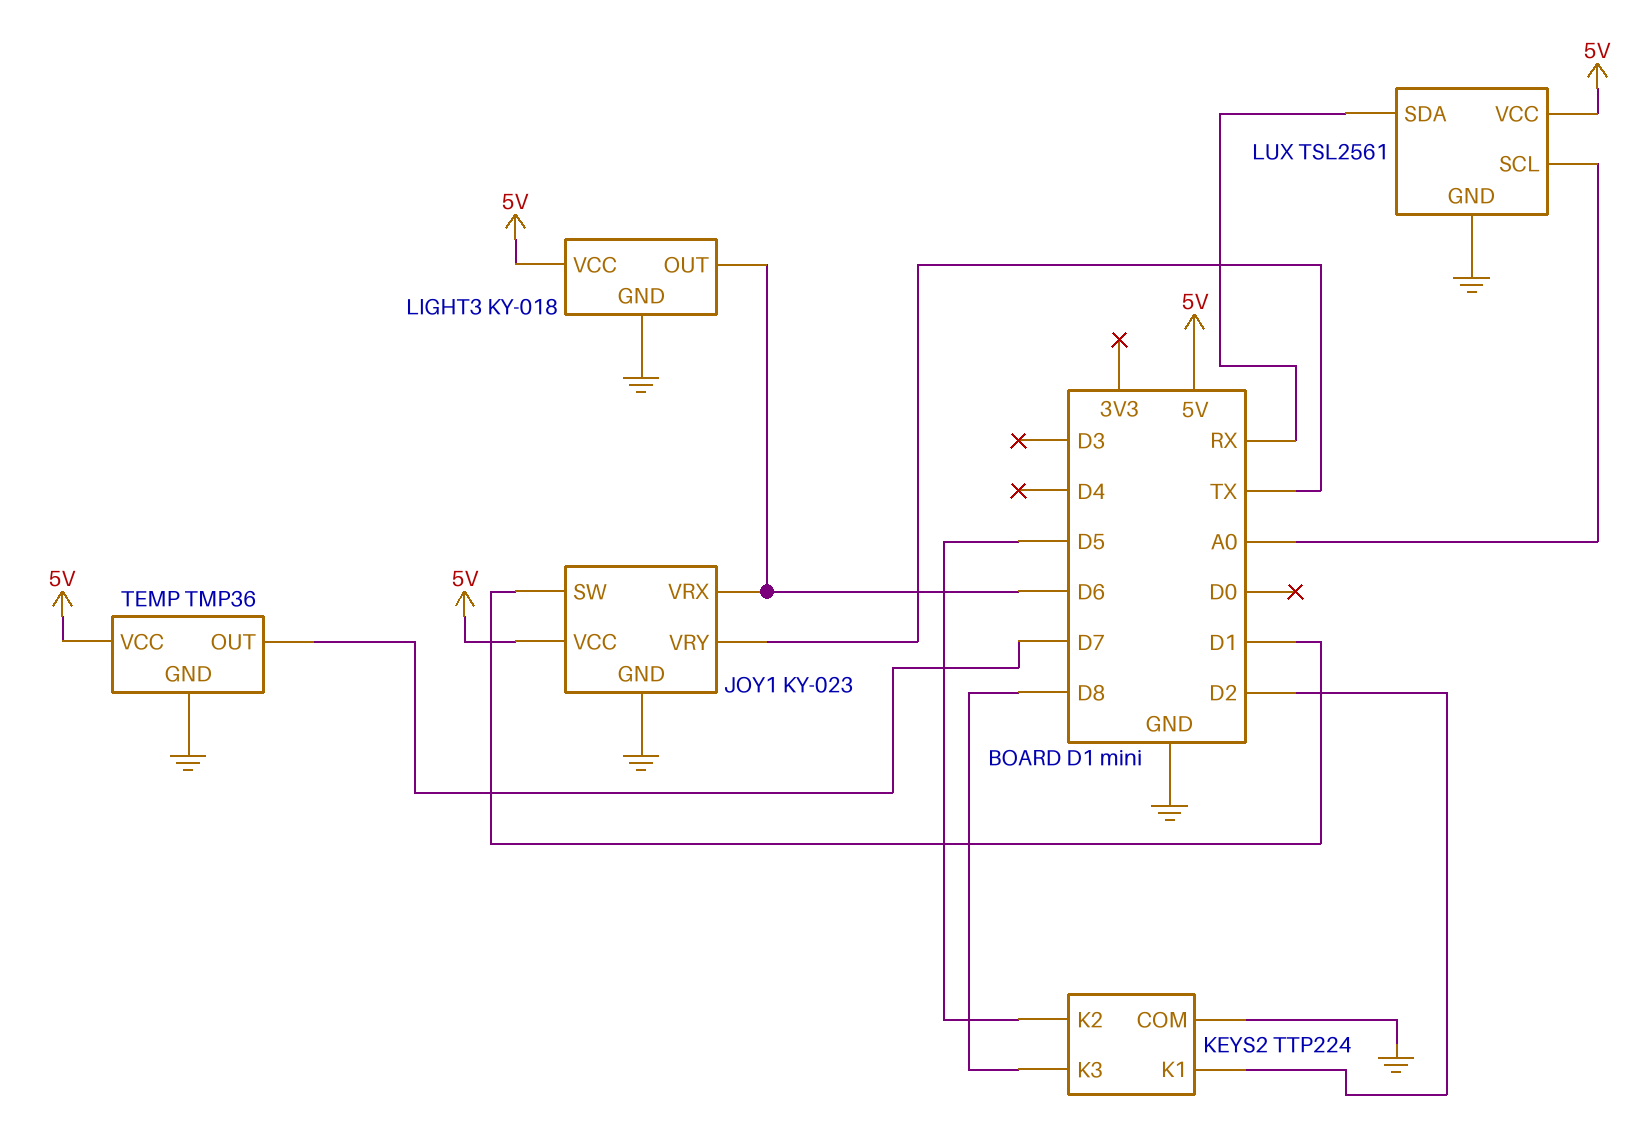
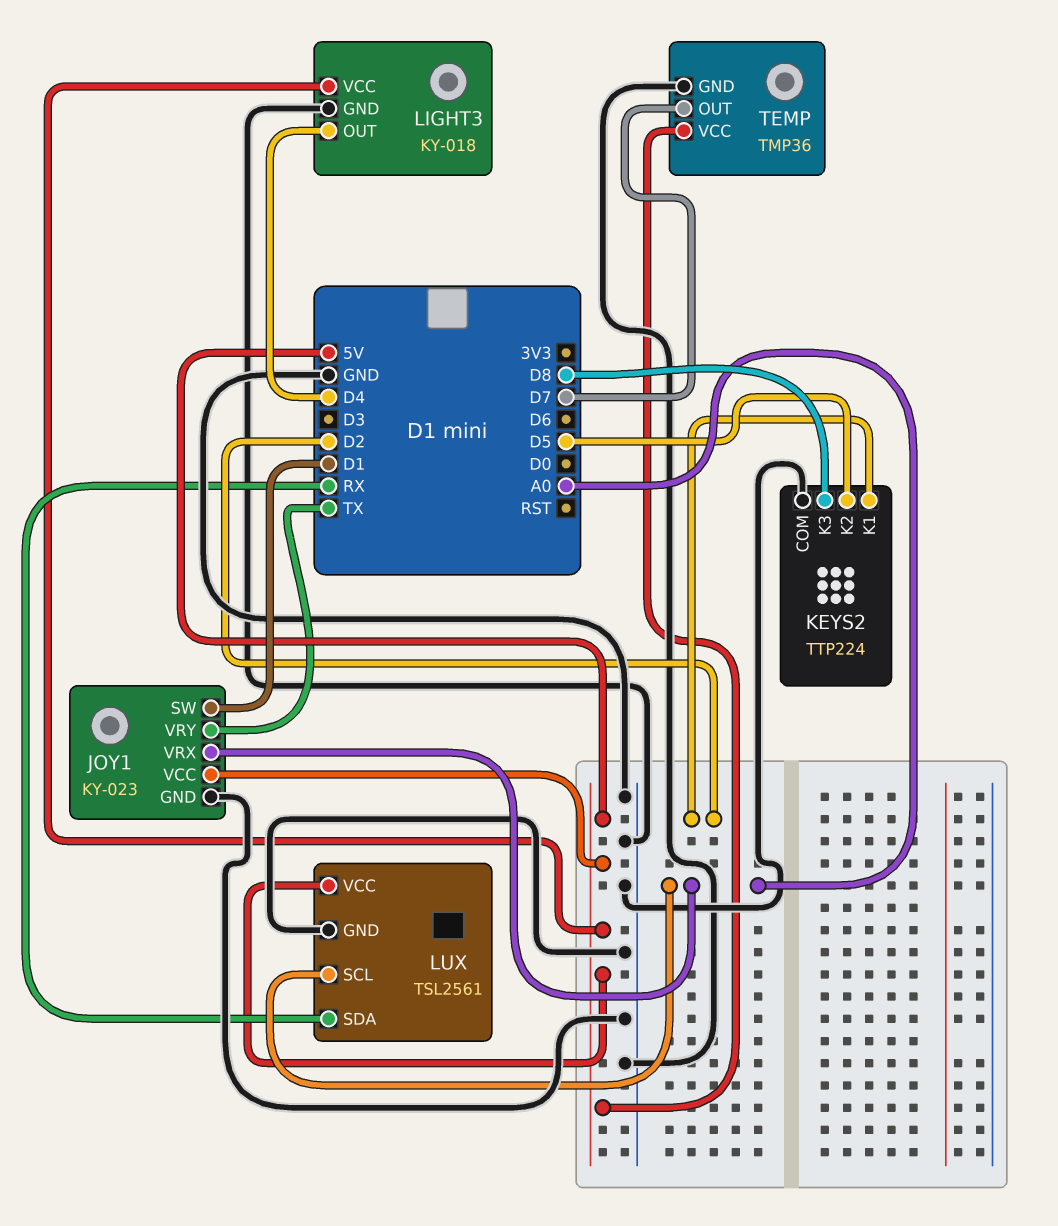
JOY1 pin VRX: D6 -> A0
LIGHT3 pin OUT: D6 -> D4

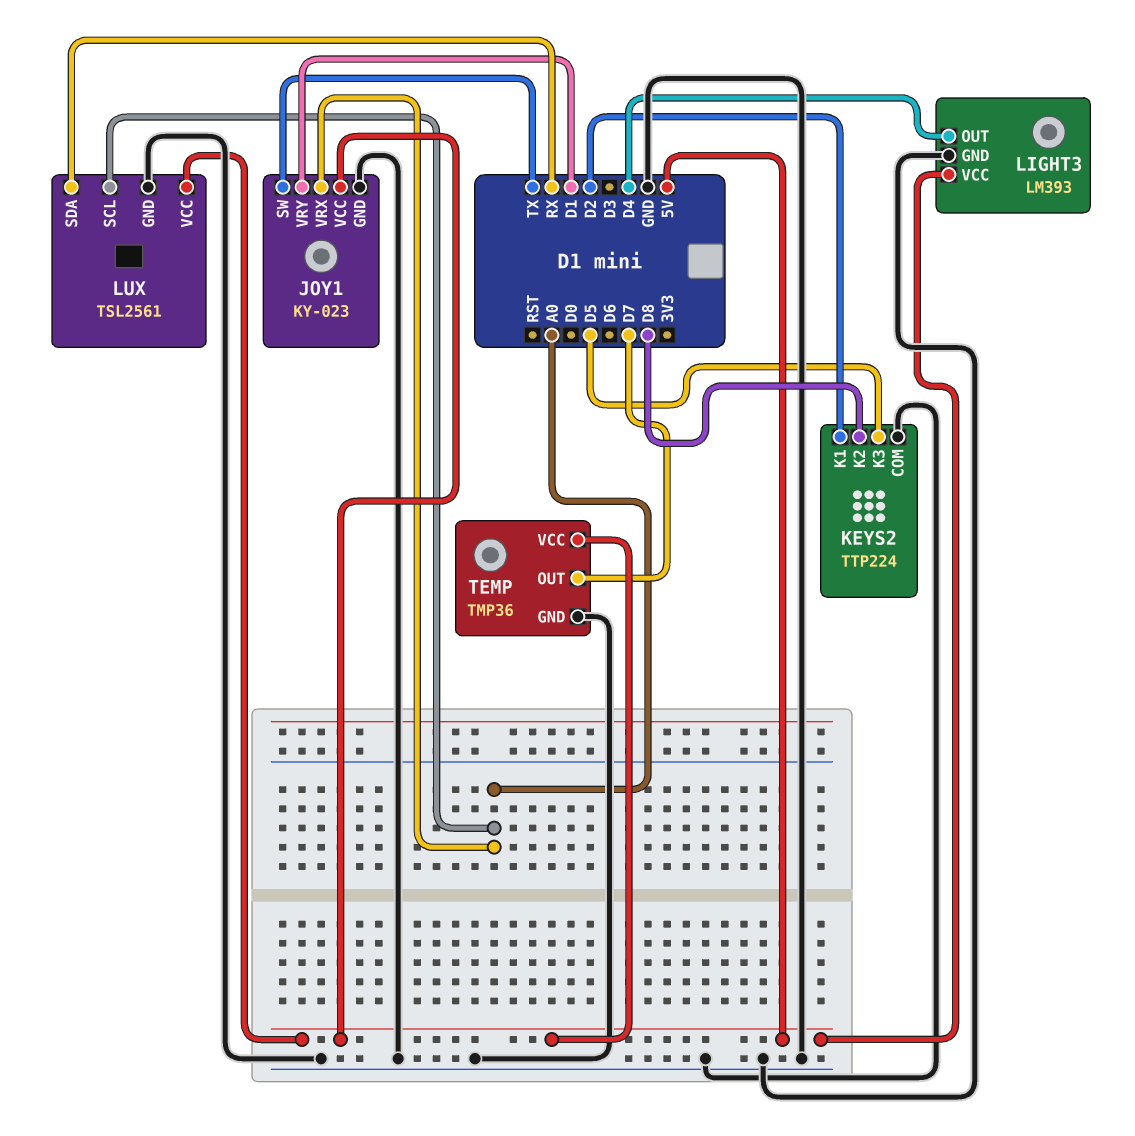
JOY1 pin SW: D1 -> TX
JOY1 pin VRY: TX -> D1
KEYS2 pin K2: D5 -> D8
KEYS2 pin K3: D8 -> D5
LIGHT3: KY-018 -> LM393

